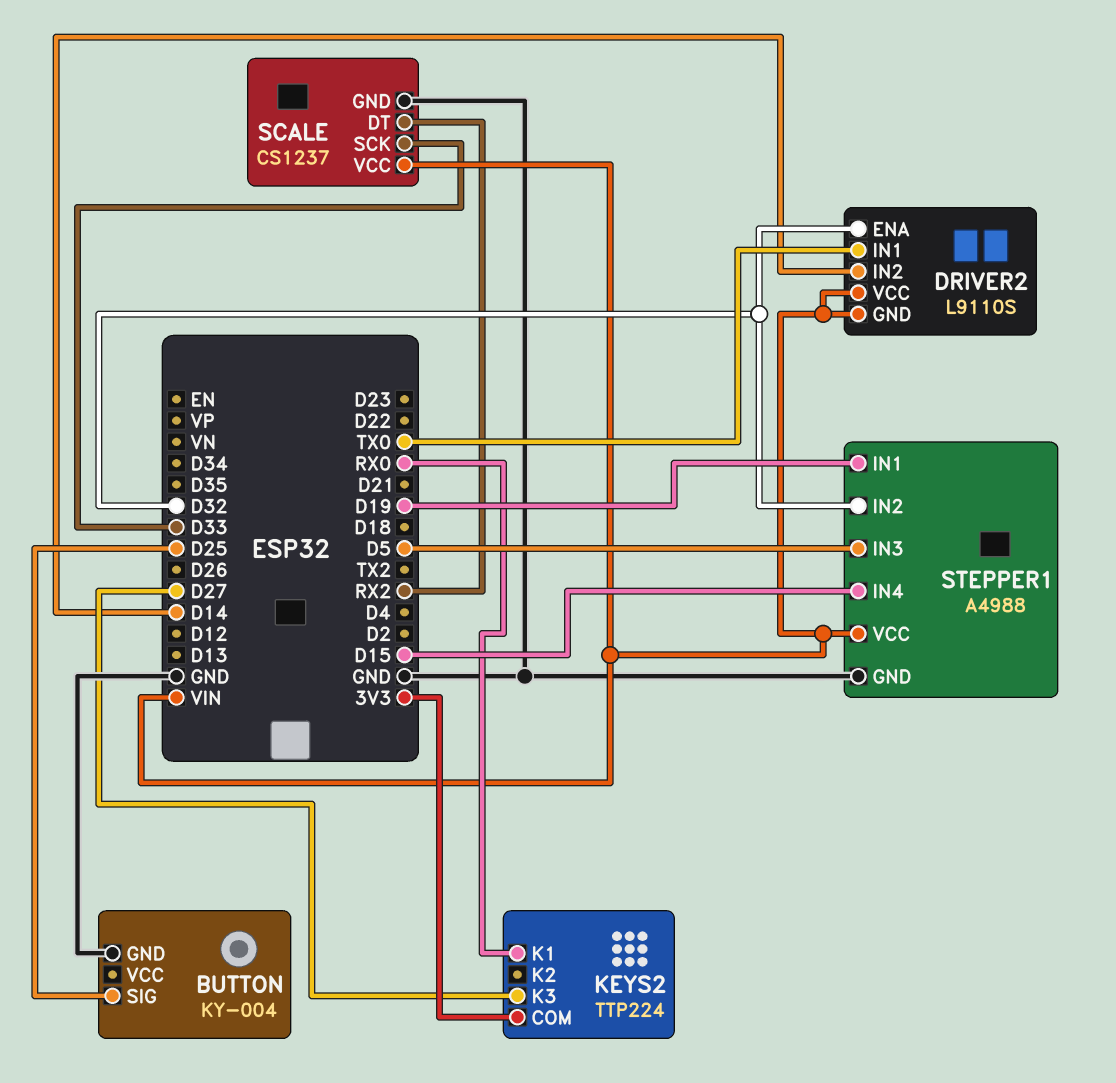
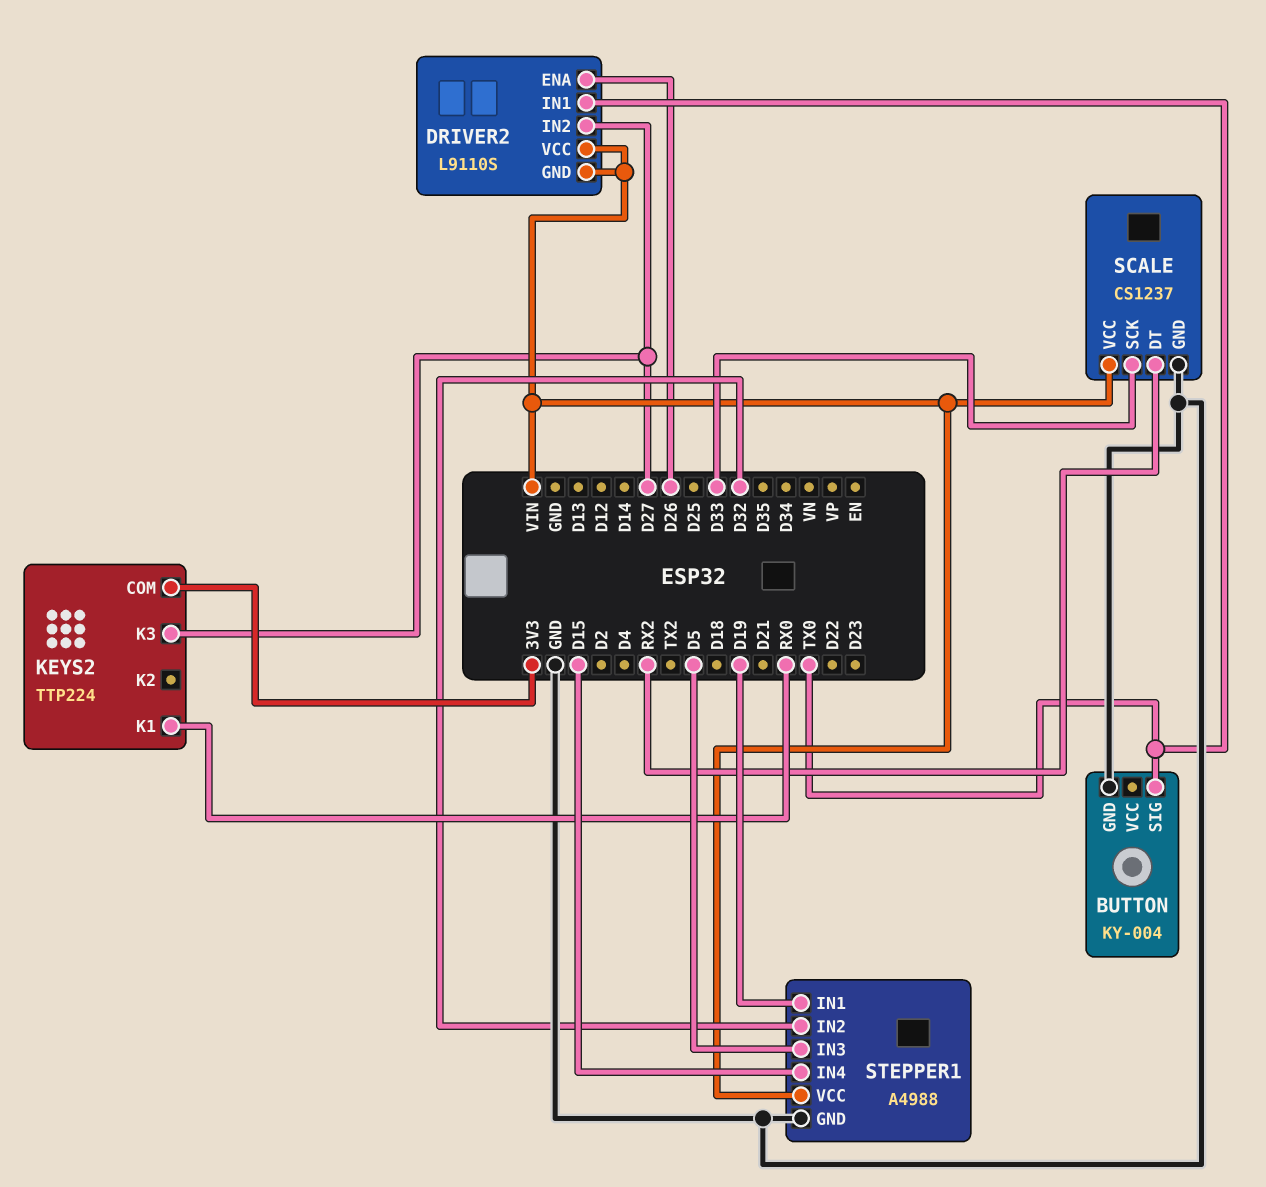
BUTTON pin SIG: D25 -> TX0
DRIVER2 pin ENA: D32 -> D26
DRIVER2 pin IN2: D14 -> D27

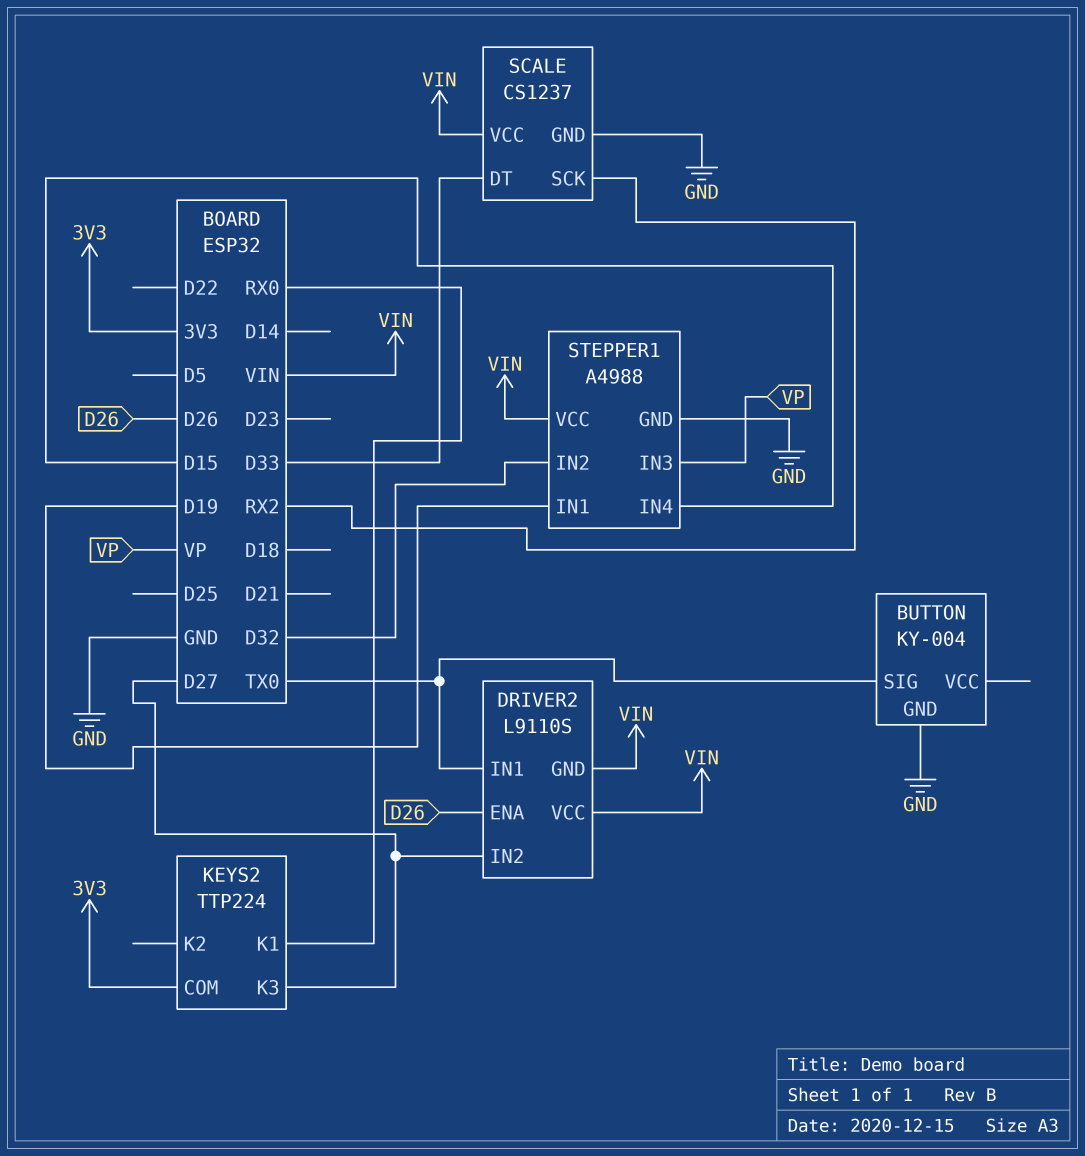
SCALE pin DT: RX2 -> D33
SCALE pin SCK: D33 -> RX2
STEPPER1 pin IN3: D5 -> VP

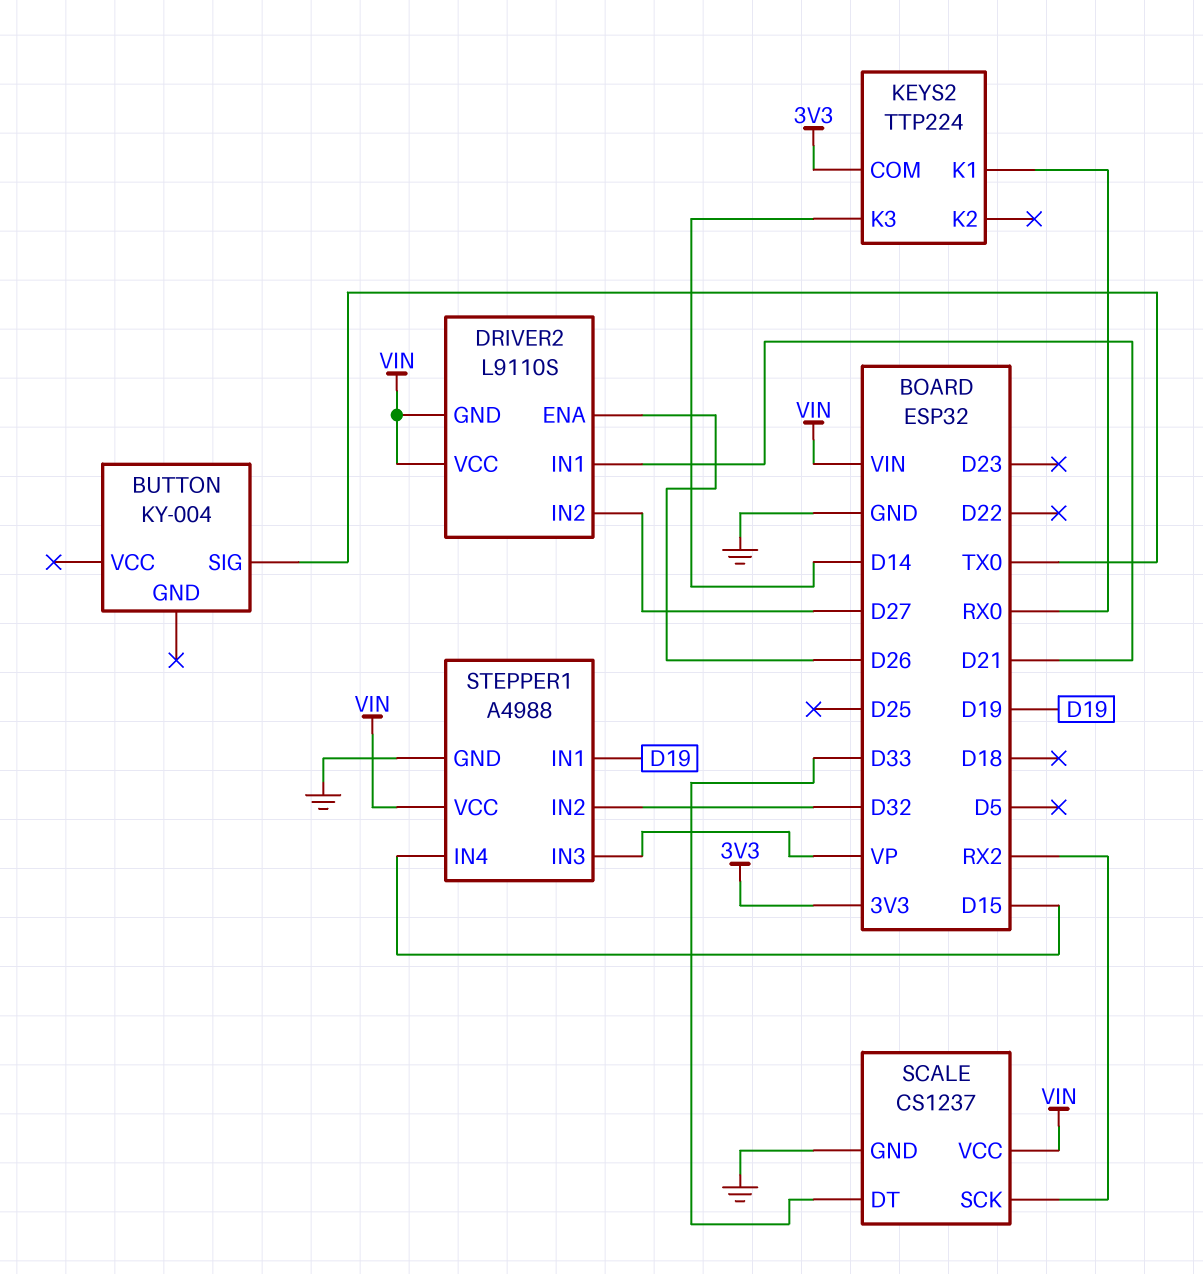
BUTTON pin GND: GND -> none
DRIVER2 pin IN1: TX0 -> D21
KEYS2 pin K3: D27 -> D14

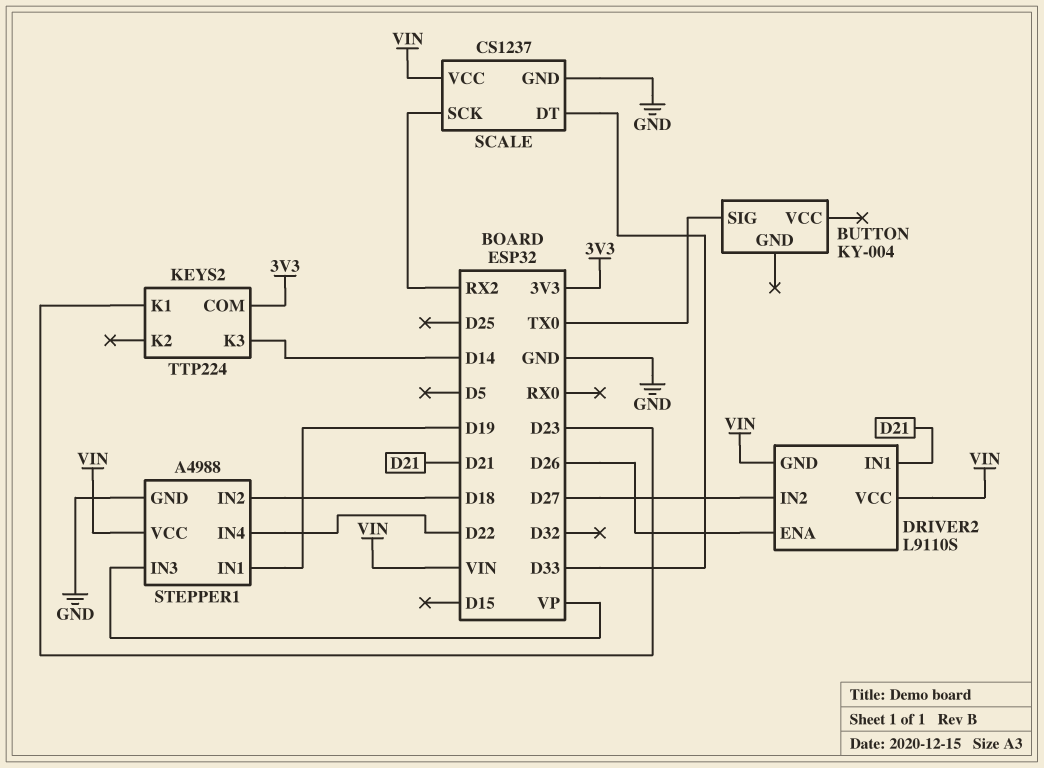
KEYS2 pin K1: RX0 -> D23
STEPPER1 pin IN2: D32 -> D18
STEPPER1 pin IN4: D15 -> D22

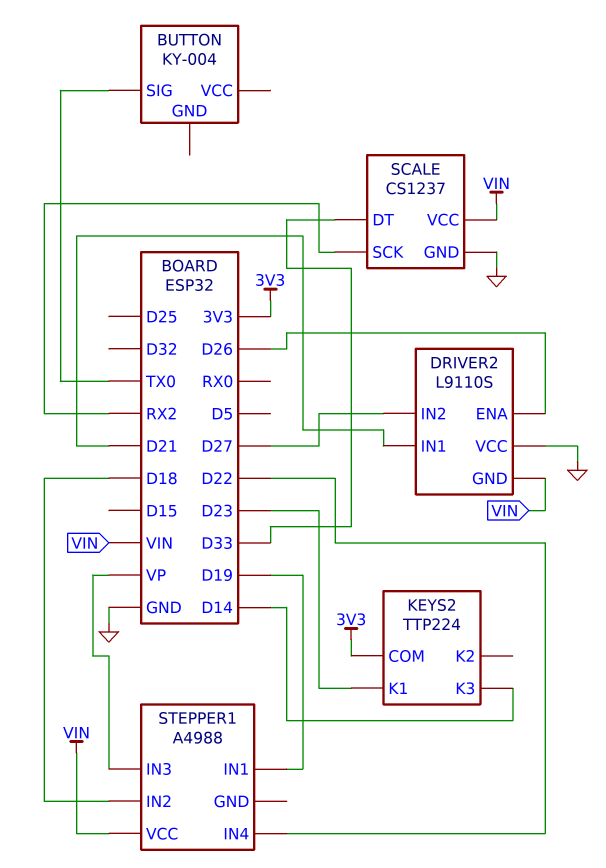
DRIVER2 pin VCC: VIN -> GND
STEPPER1 pin GND: GND -> none

